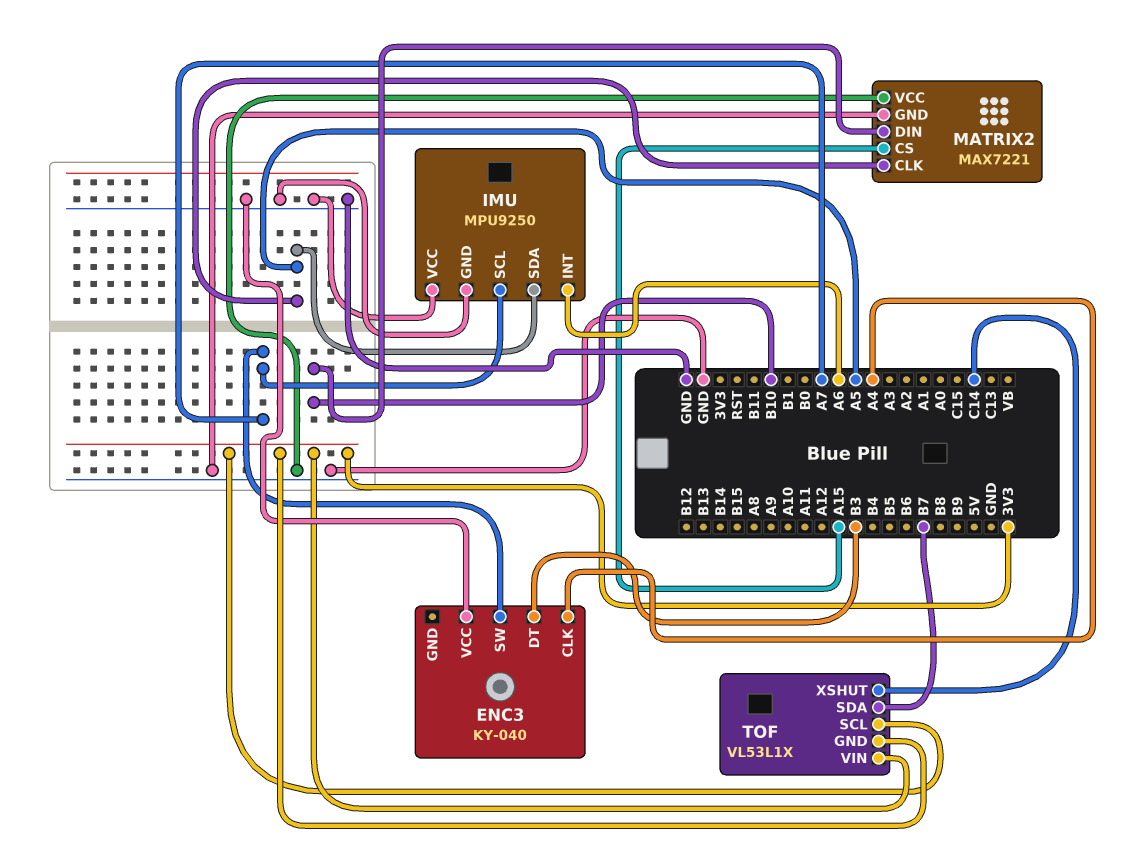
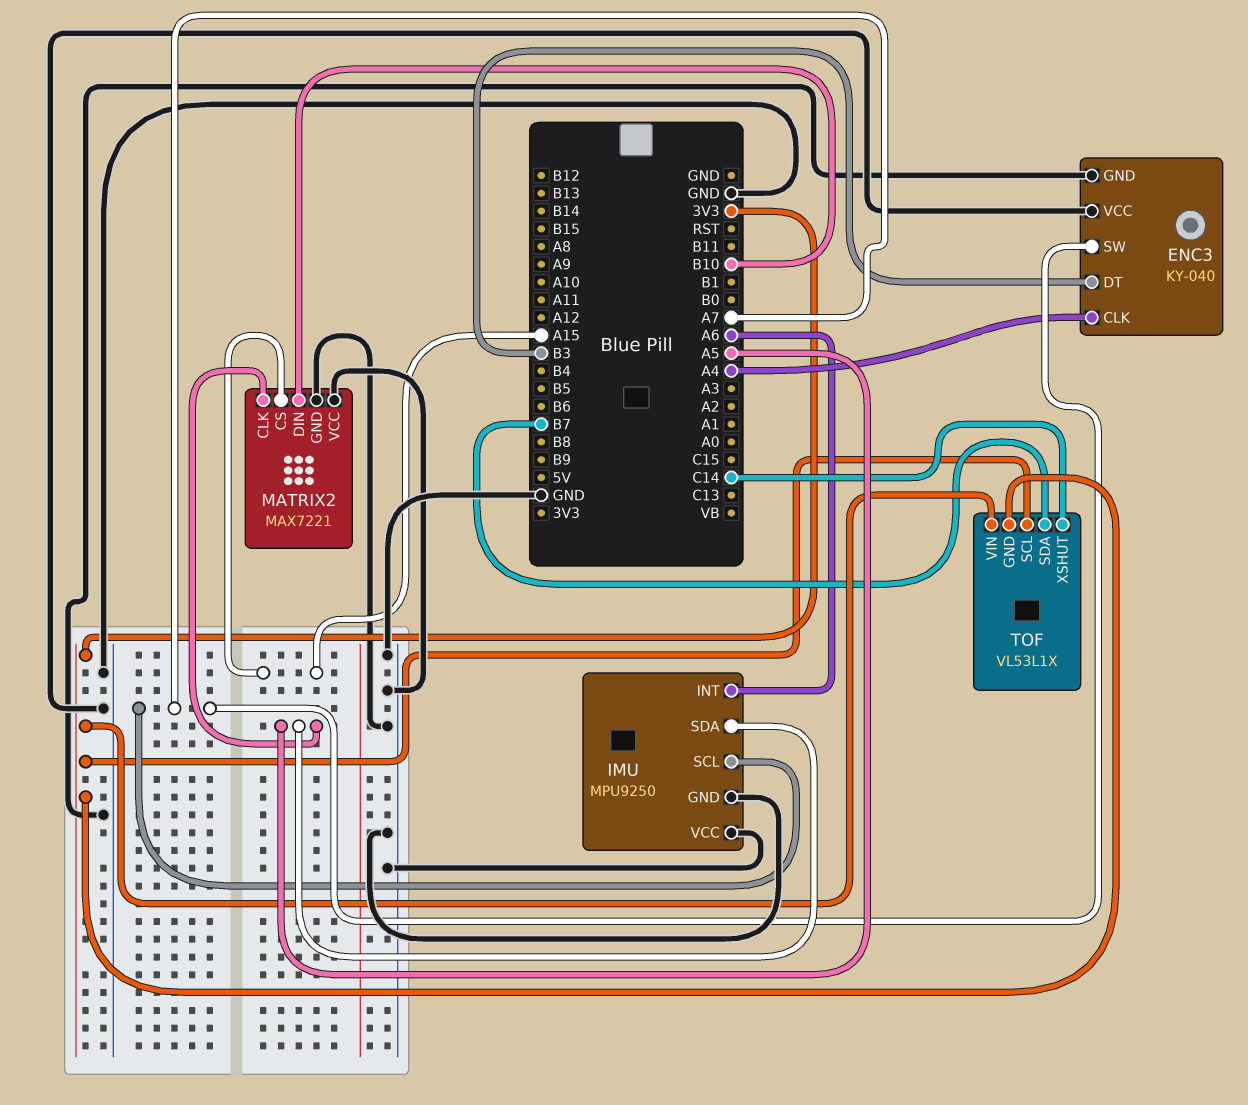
ENC3 pin GND: none -> GND

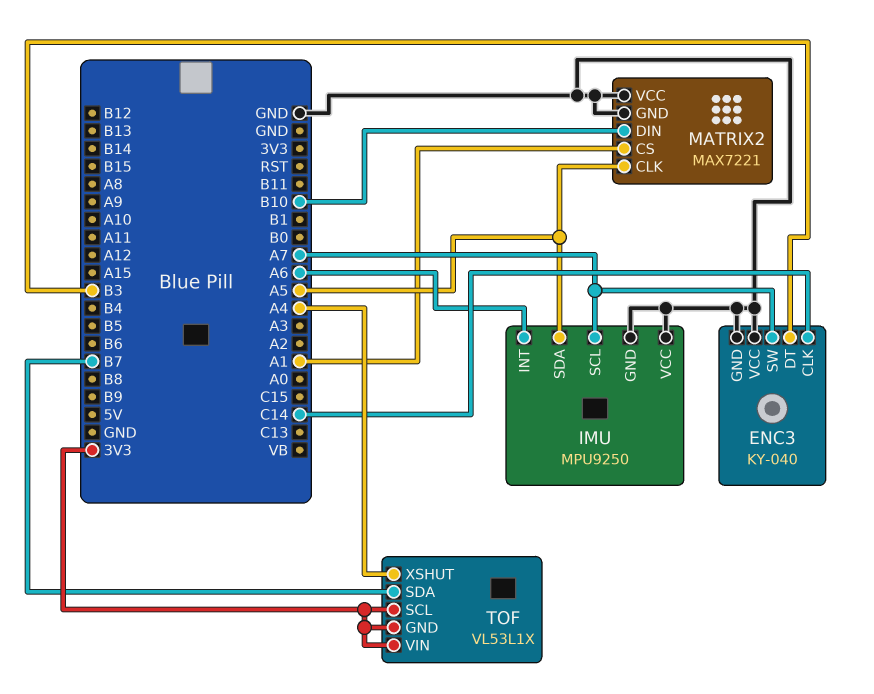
ENC3 pin CLK: A4 -> C14
MATRIX2 pin CS: A15 -> A1
TOF pin XSHUT: C14 -> A4

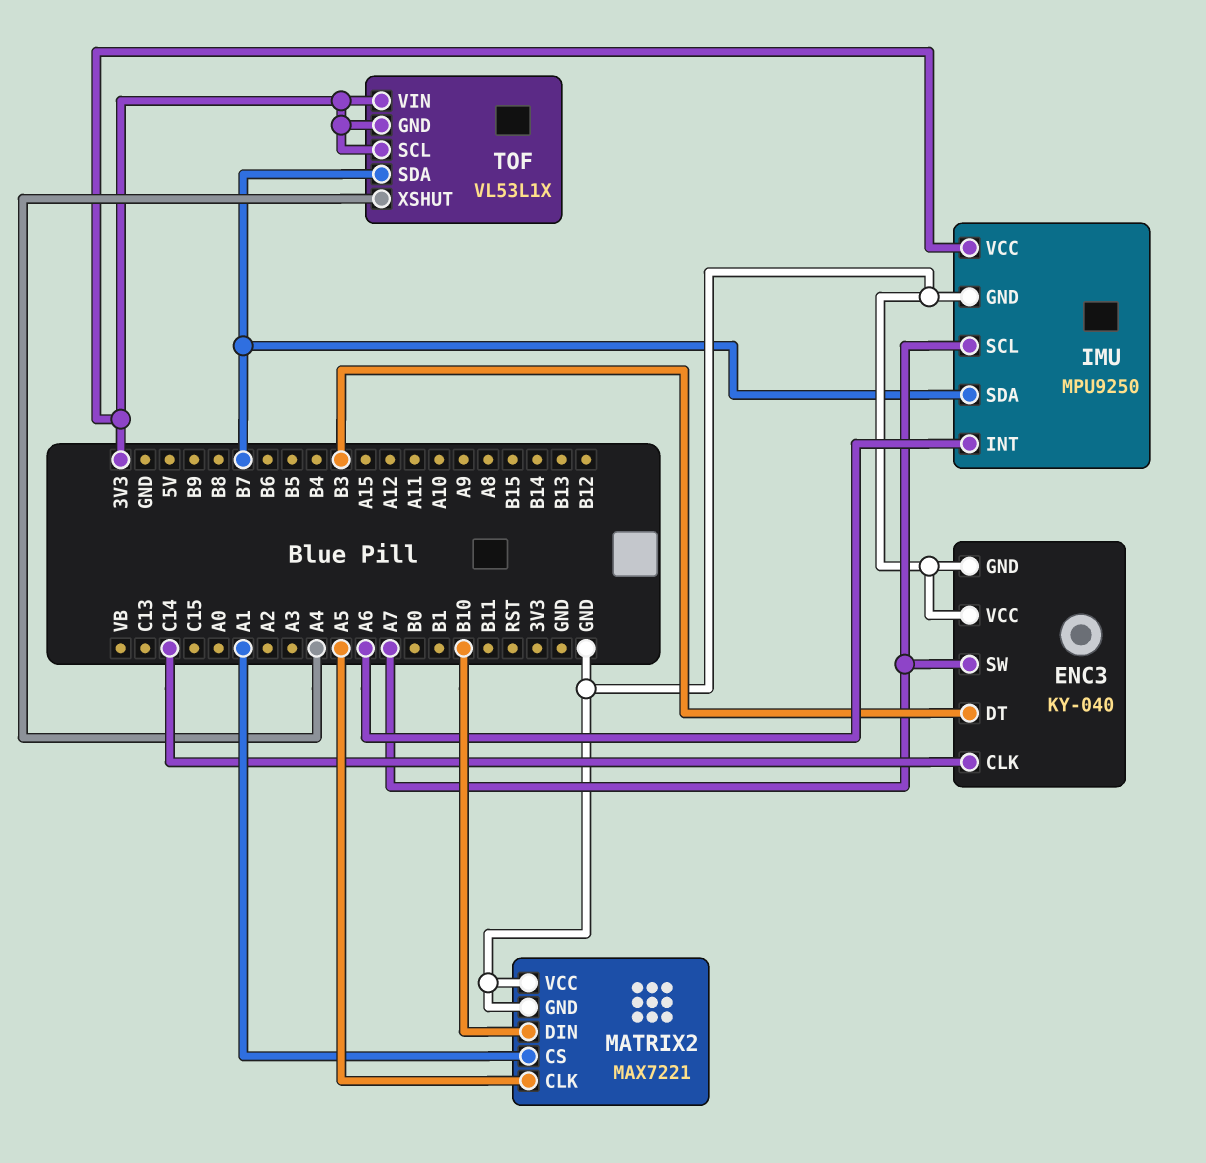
IMU pin SDA: A5 -> B7
IMU pin VCC: GND -> 3V3

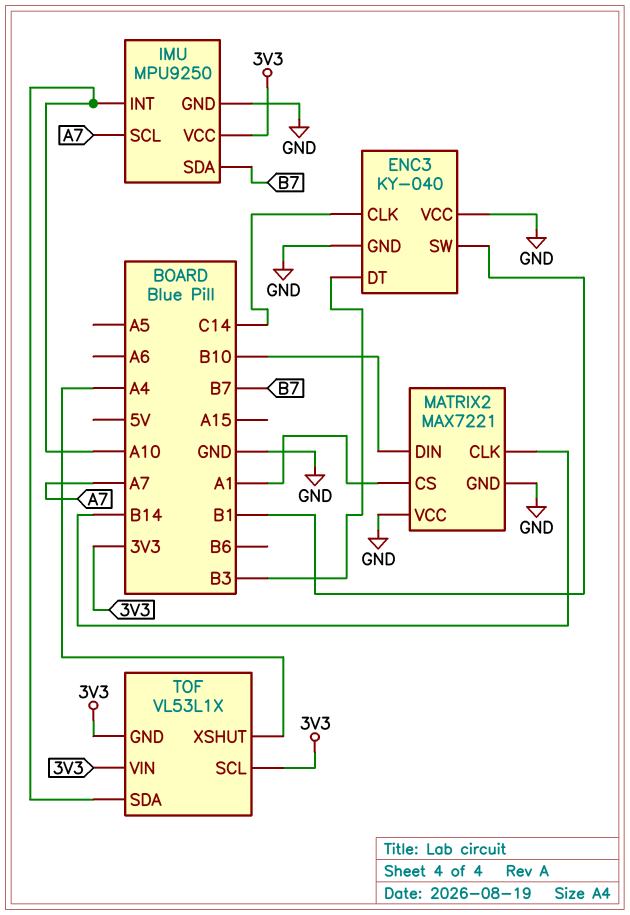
ENC3 pin SW: A7 -> B1
IMU pin INT: A6 -> A10
MATRIX2 pin CLK: A5 -> B14
TOF pin SDA: B7 -> A10

